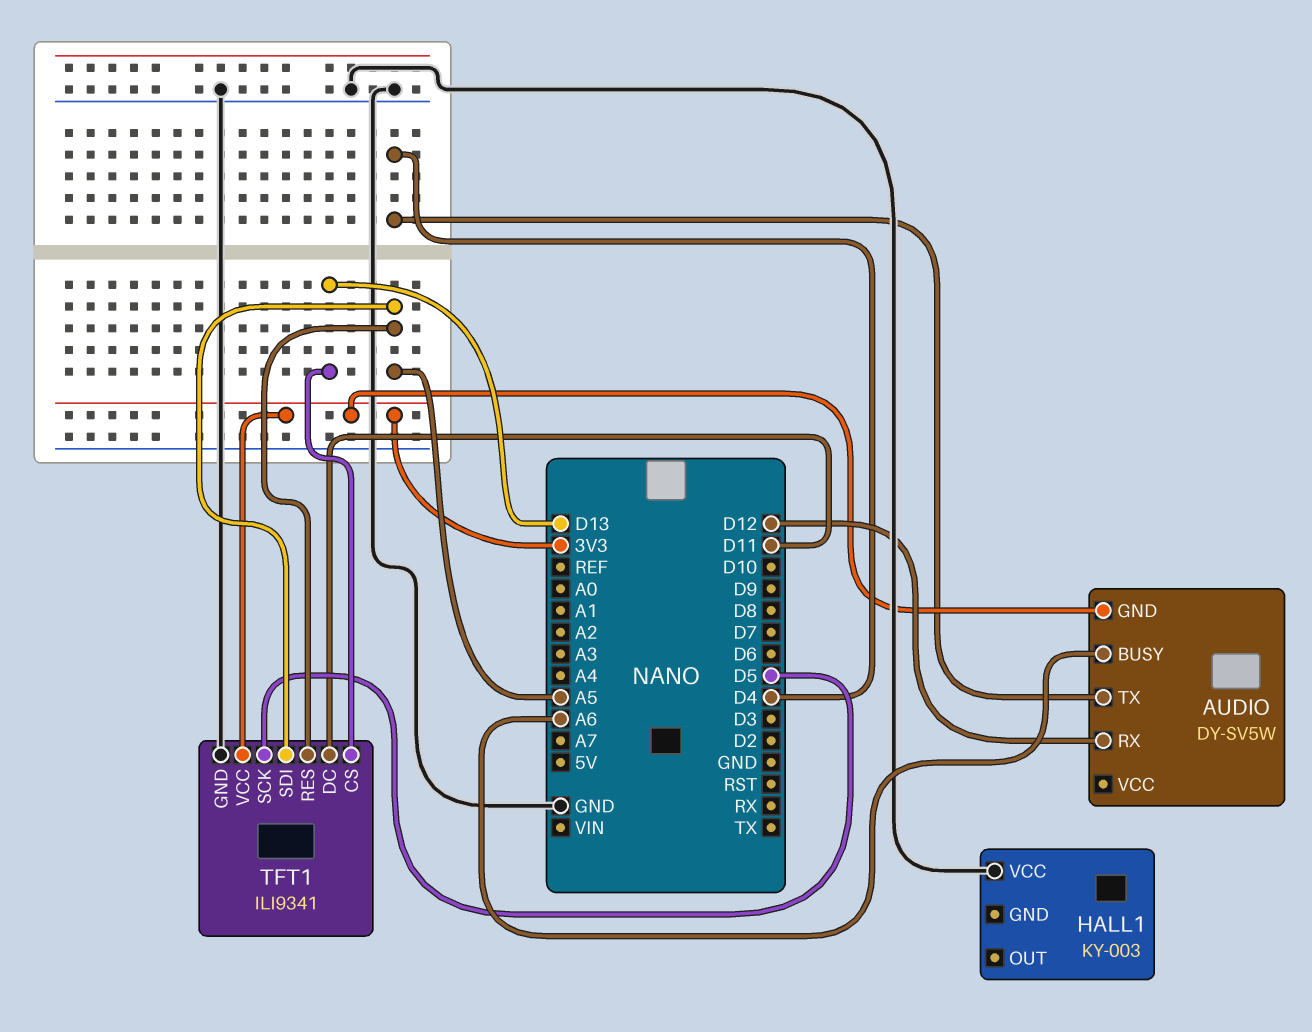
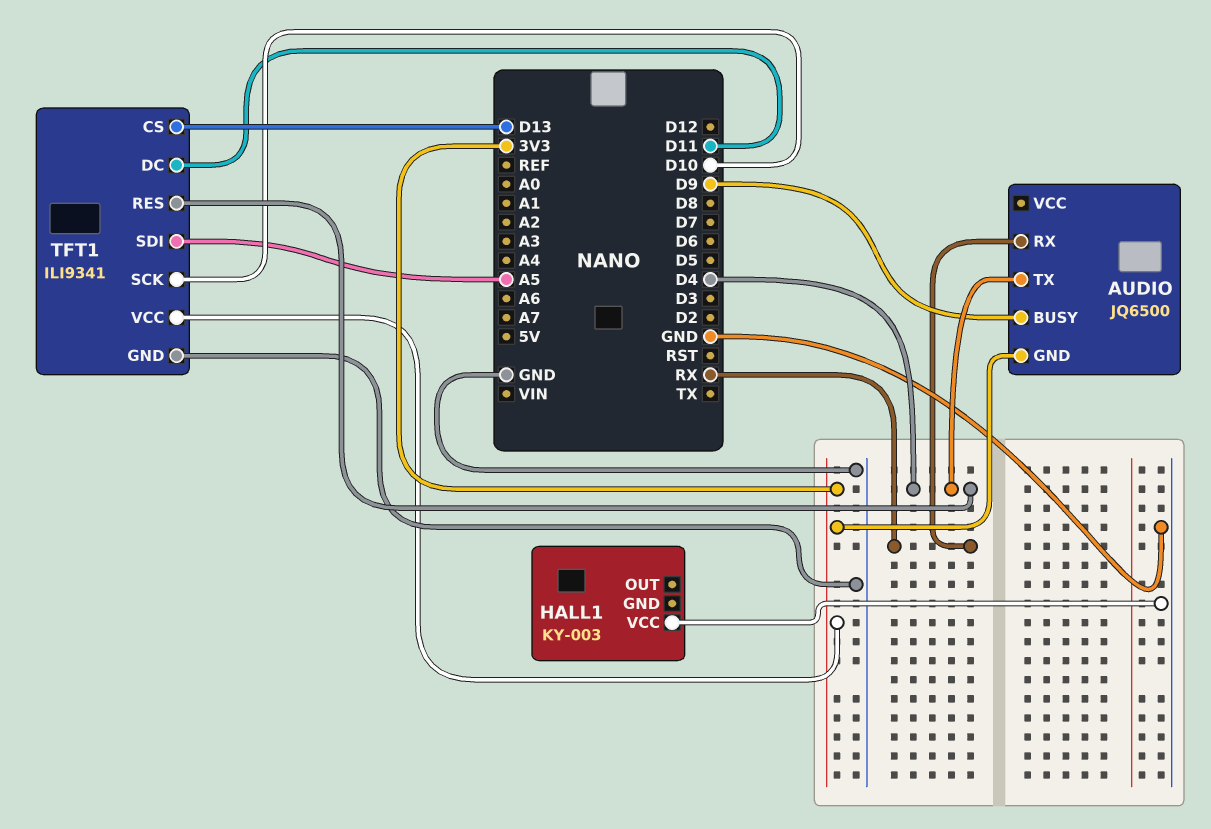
AUDIO: DY-SV5W -> JQ6500
AUDIO pin BUSY: A6 -> D9
AUDIO pin RX: D12 -> RX
TFT1 pin RES: A5 -> D4
TFT1 pin SCK: D5 -> D10

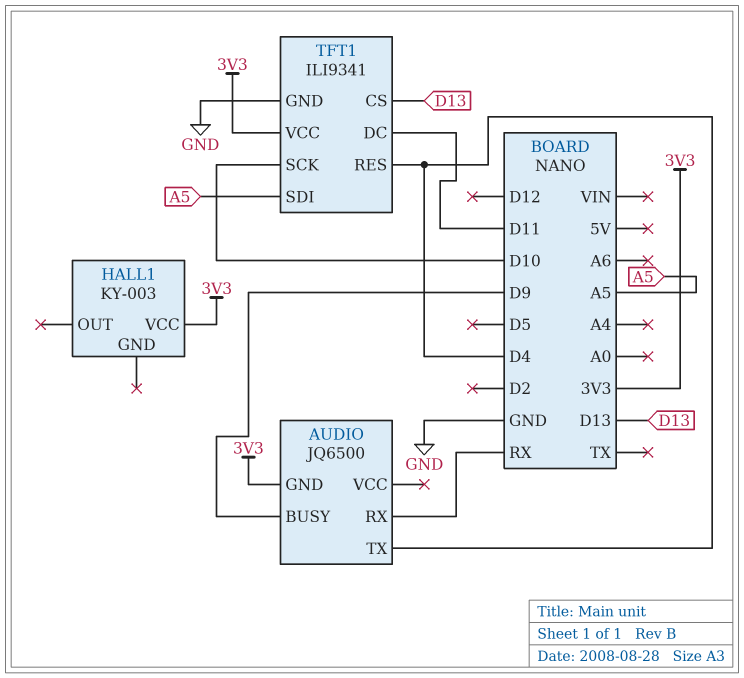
HALL1 pin VCC: GND -> 3V3

